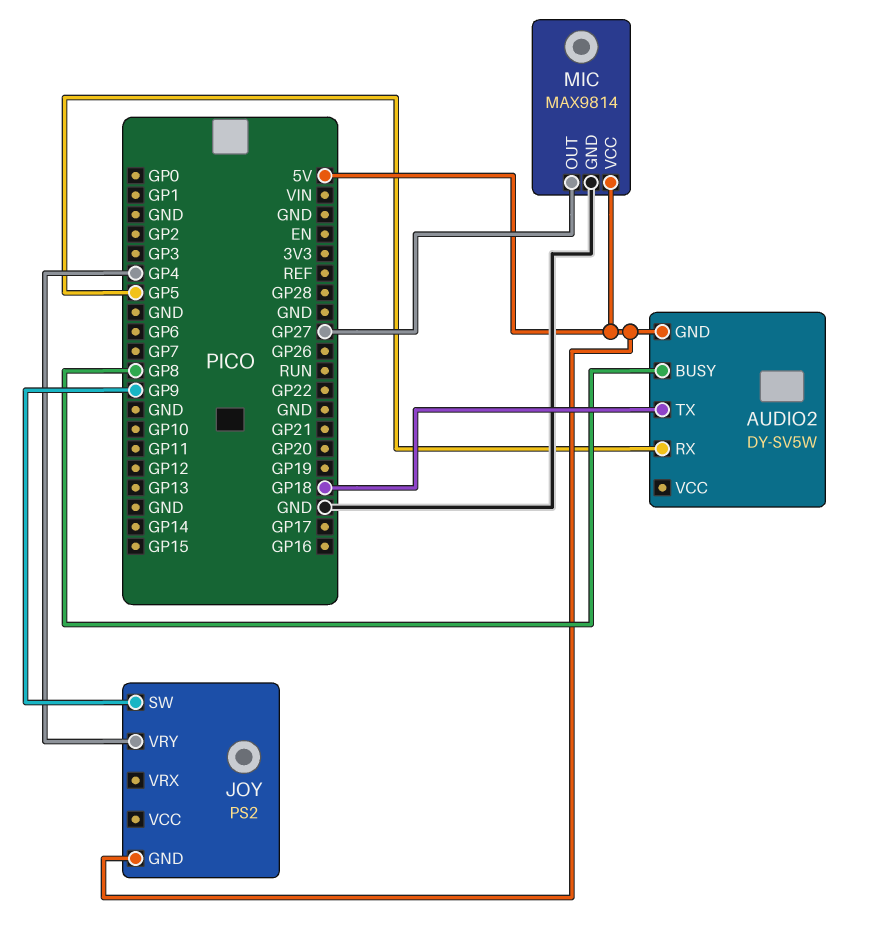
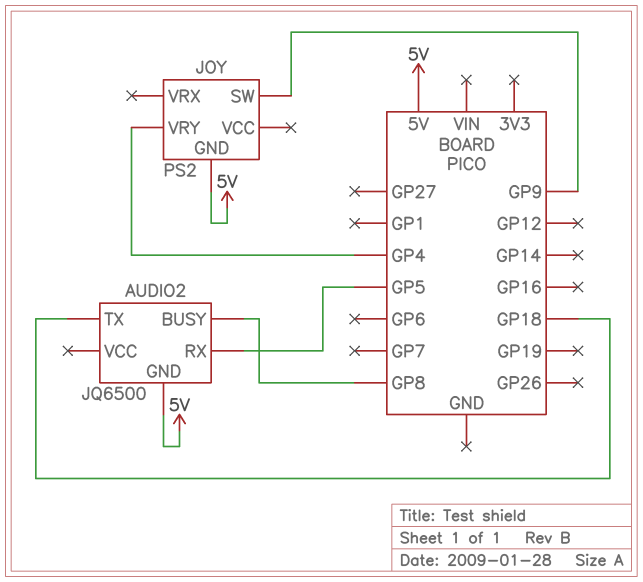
AUDIO2: DY-SV5W -> JQ6500
MIC: MAX9814 -> none
MIC pin GND: GND -> none
MIC pin OUT: GP27 -> none
MIC pin VCC: 5V -> none

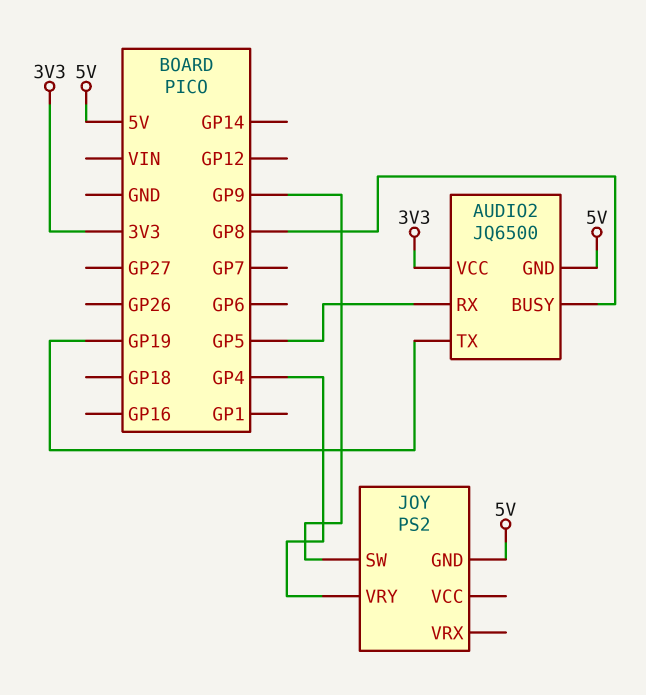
AUDIO2 pin TX: GP18 -> GP19
AUDIO2 pin VCC: none -> 3V3

